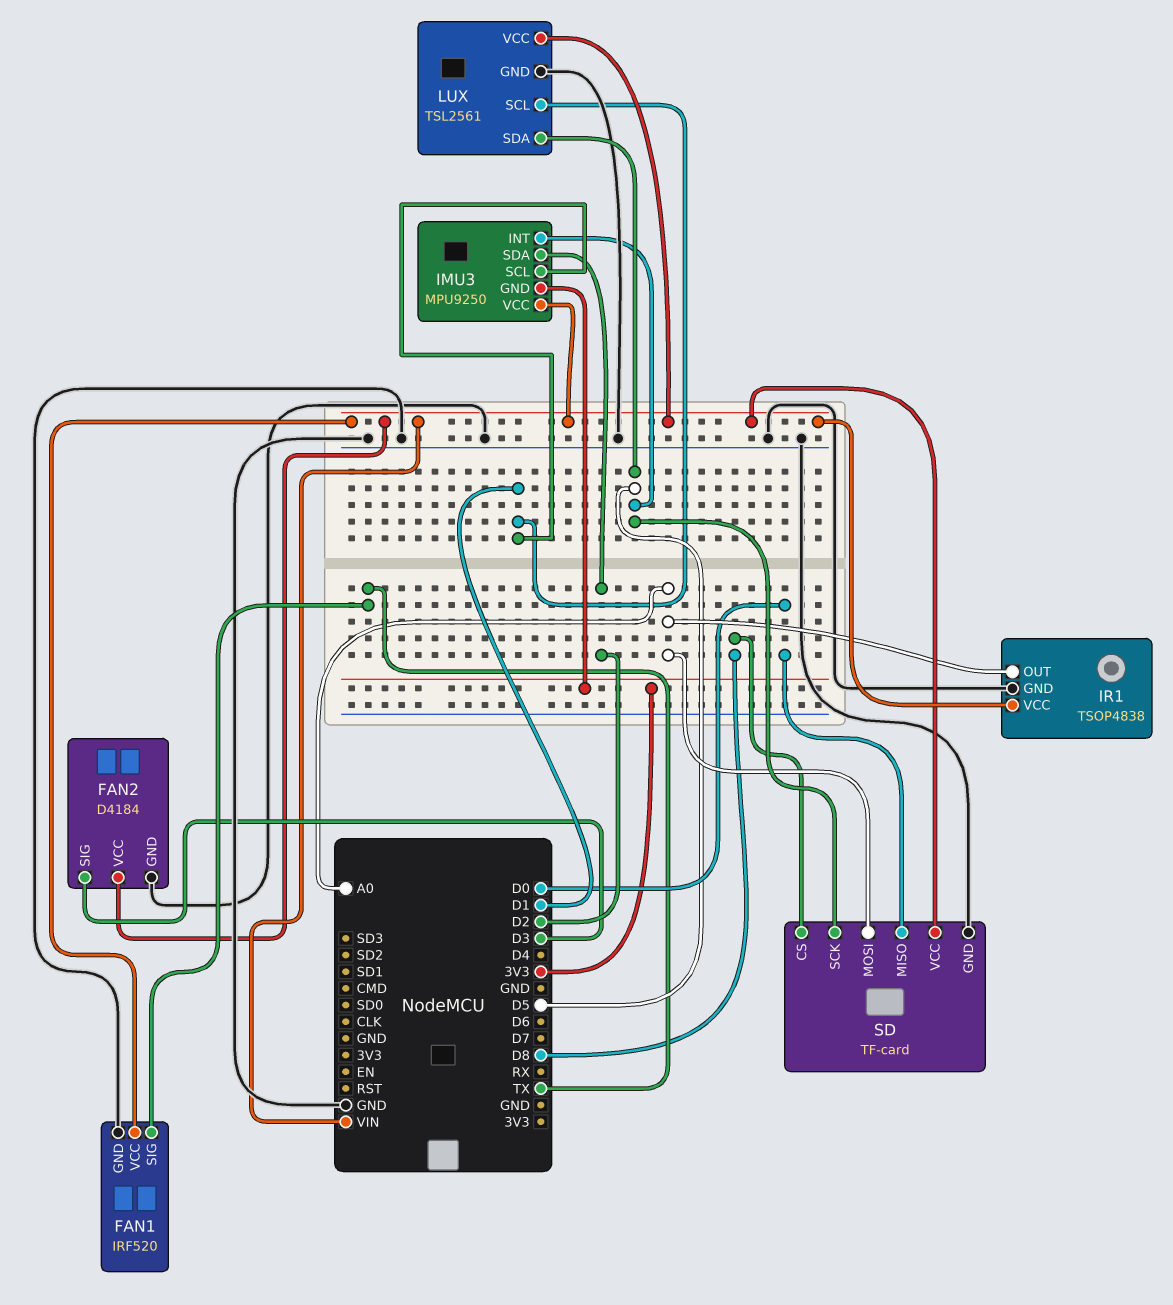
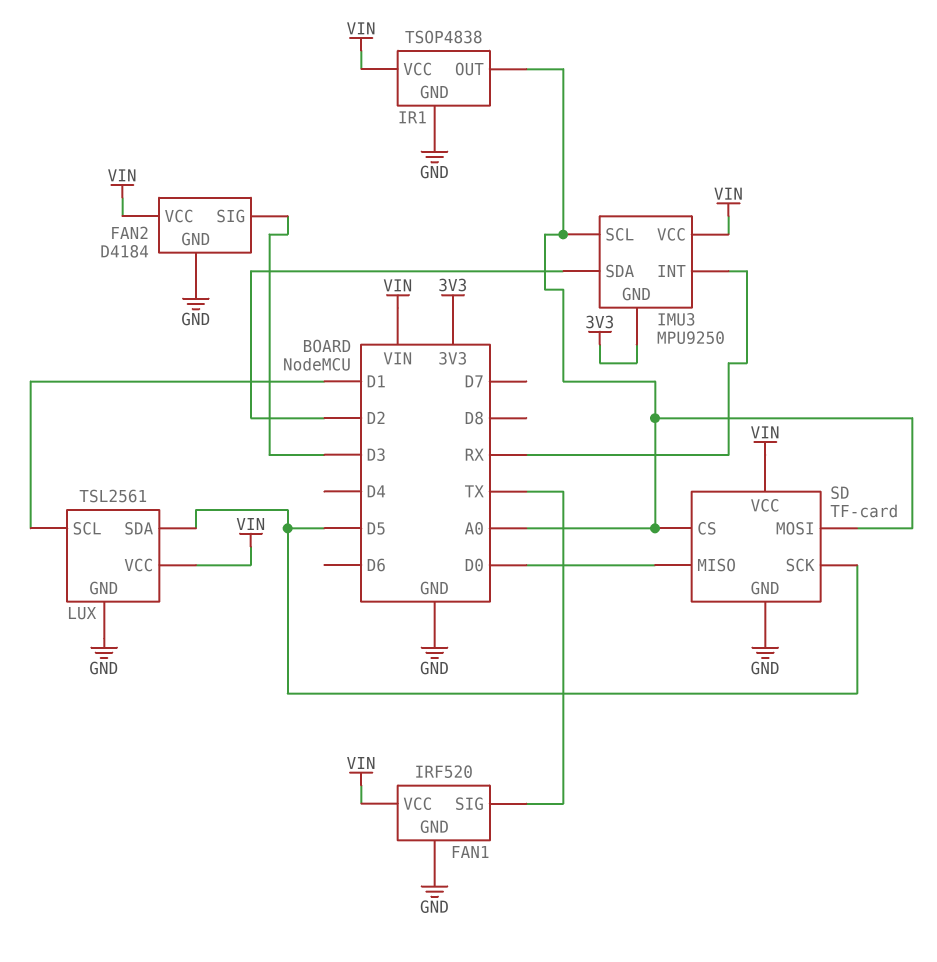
IMU3 pin INT: D5 -> RX
IMU3 pin SCL: D1 -> A0
SD pin CS: D8 -> A0

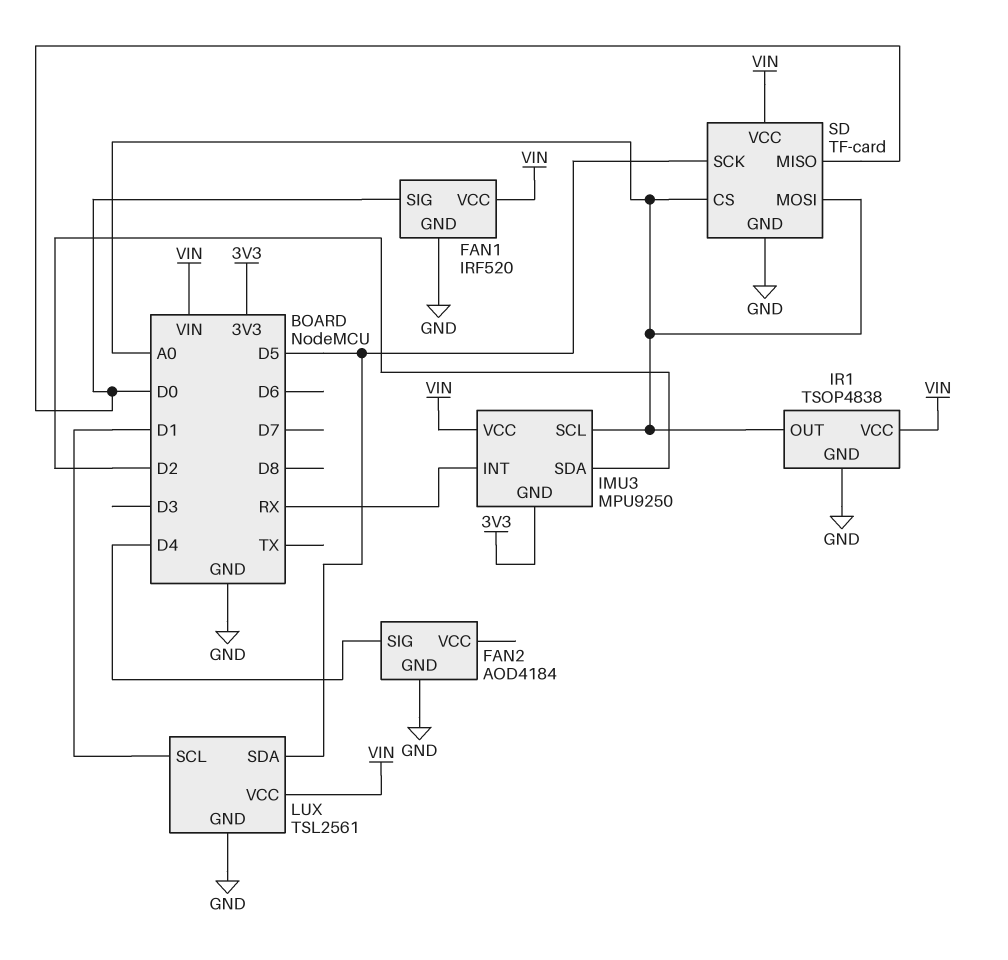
FAN1 pin SIG: TX -> D0
FAN2: D4184 -> AOD4184
FAN2 pin SIG: D3 -> D4
FAN2 pin VCC: VIN -> none

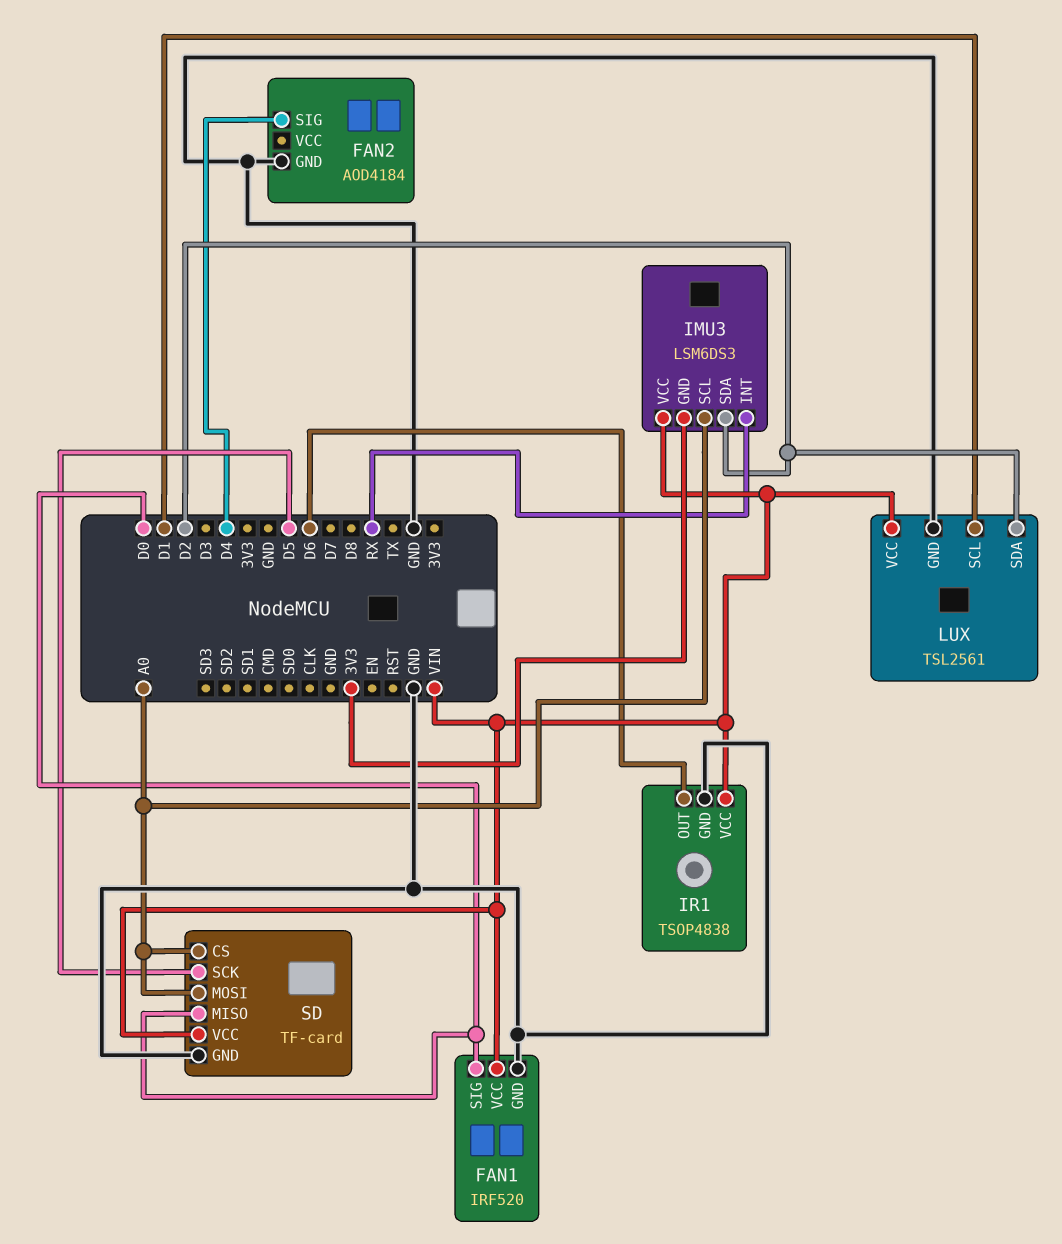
IMU3: MPU9250 -> LSM6DS3
IR1 pin OUT: A0 -> D6
LUX pin SDA: D5 -> D2

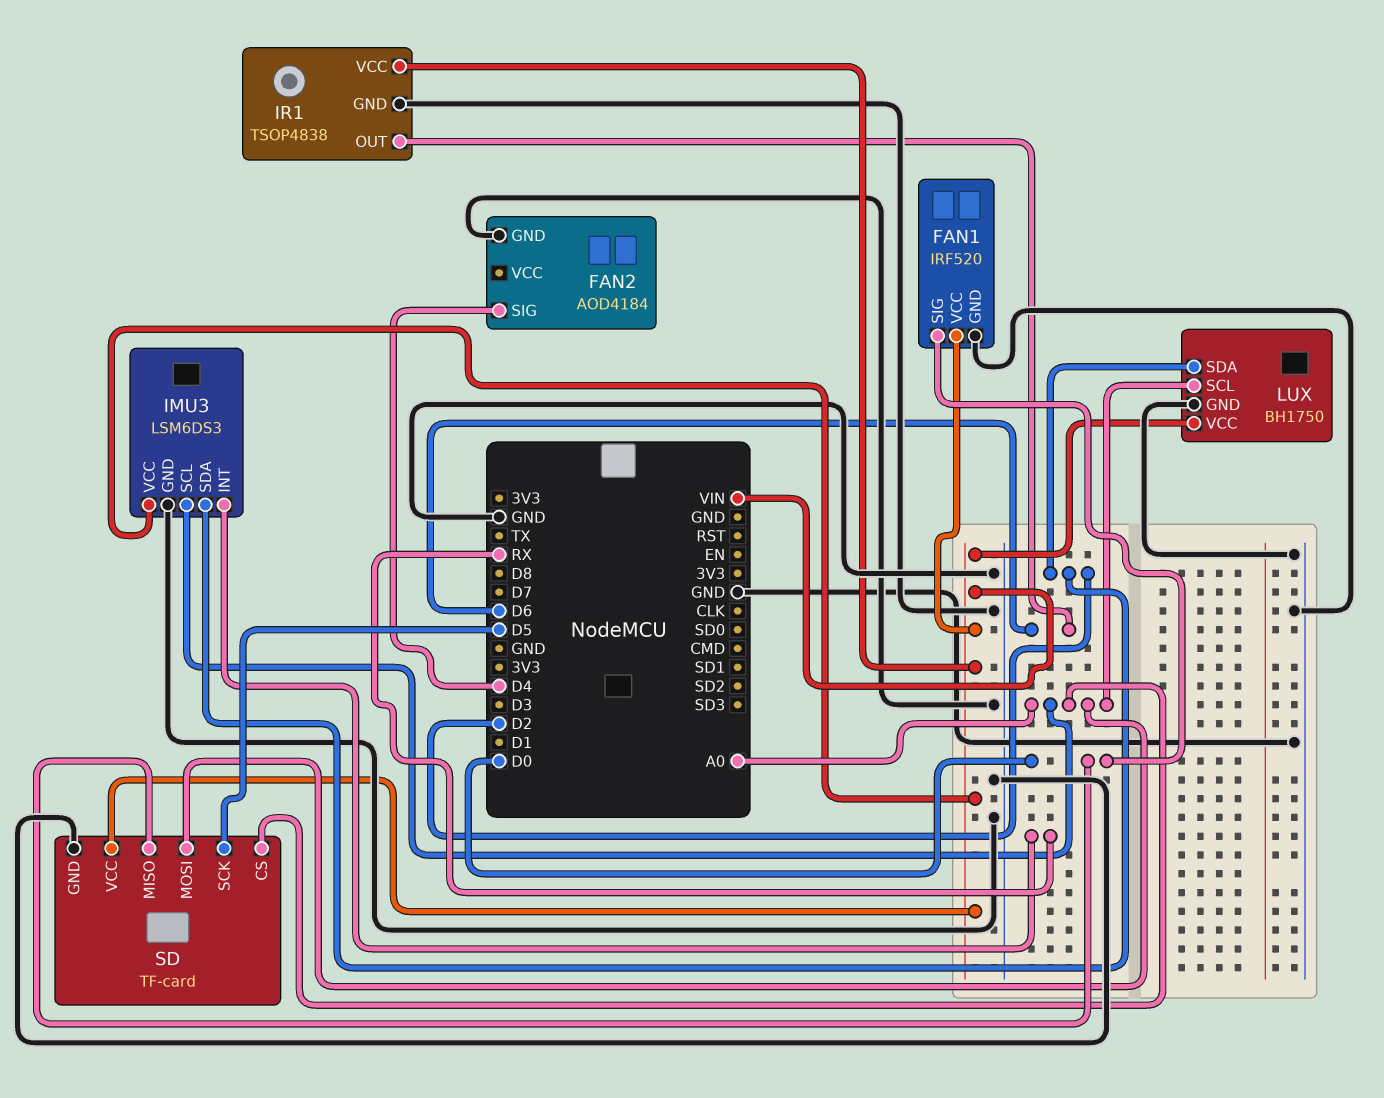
IMU3 pin GND: 3V3 -> GND
LUX: TSL2561 -> BH1750
LUX pin SCL: D1 -> A0

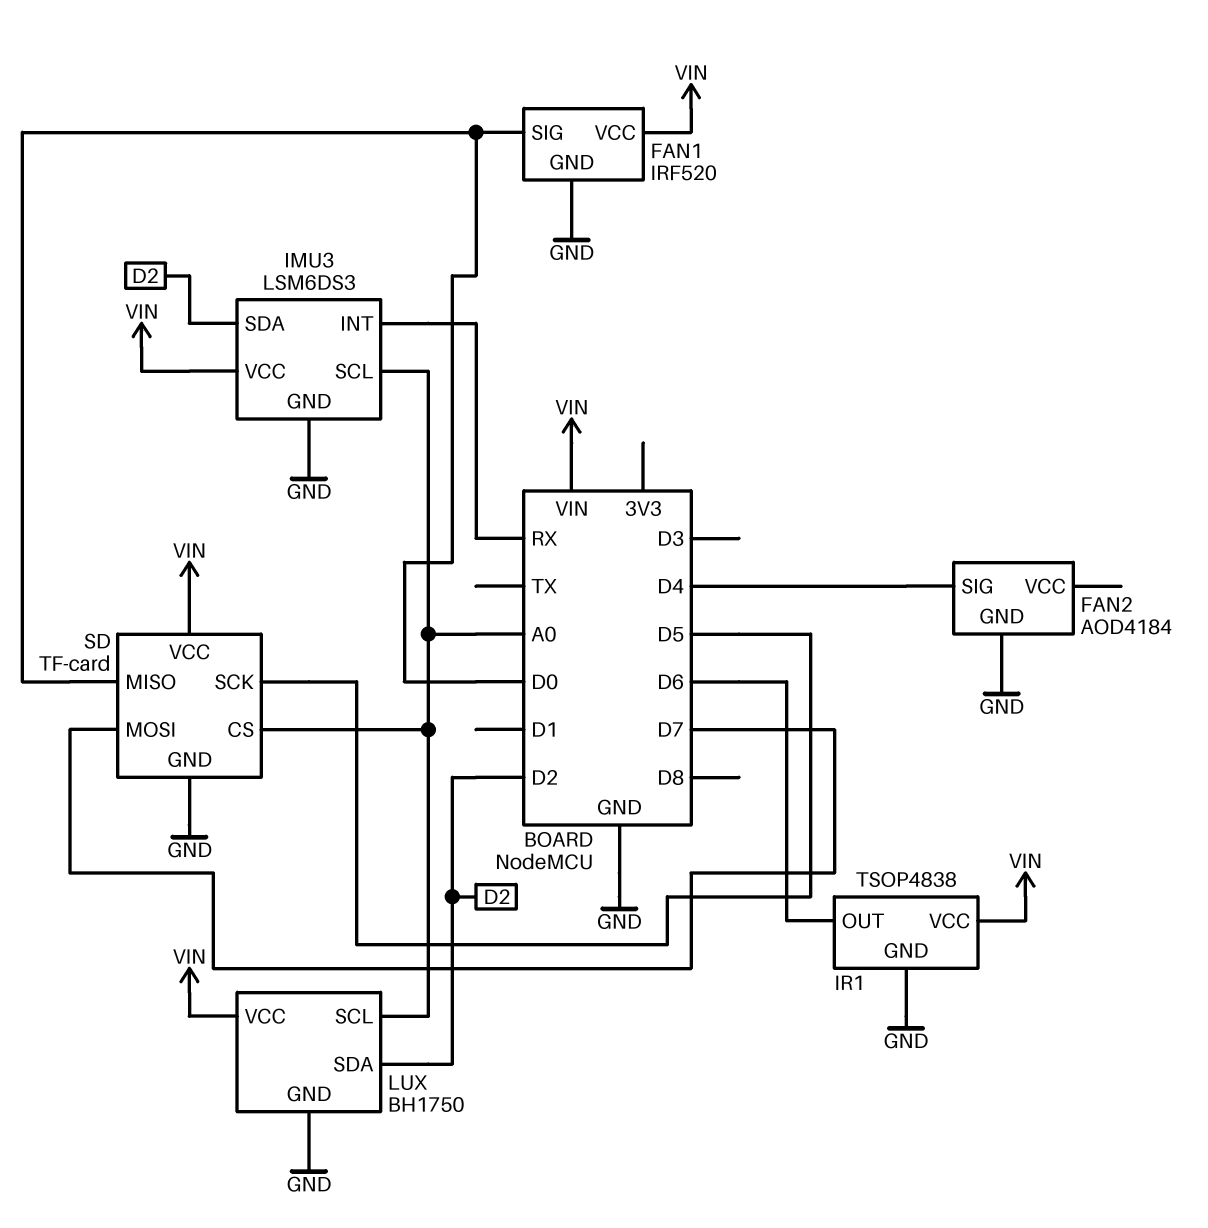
SD pin MOSI: A0 -> D7

